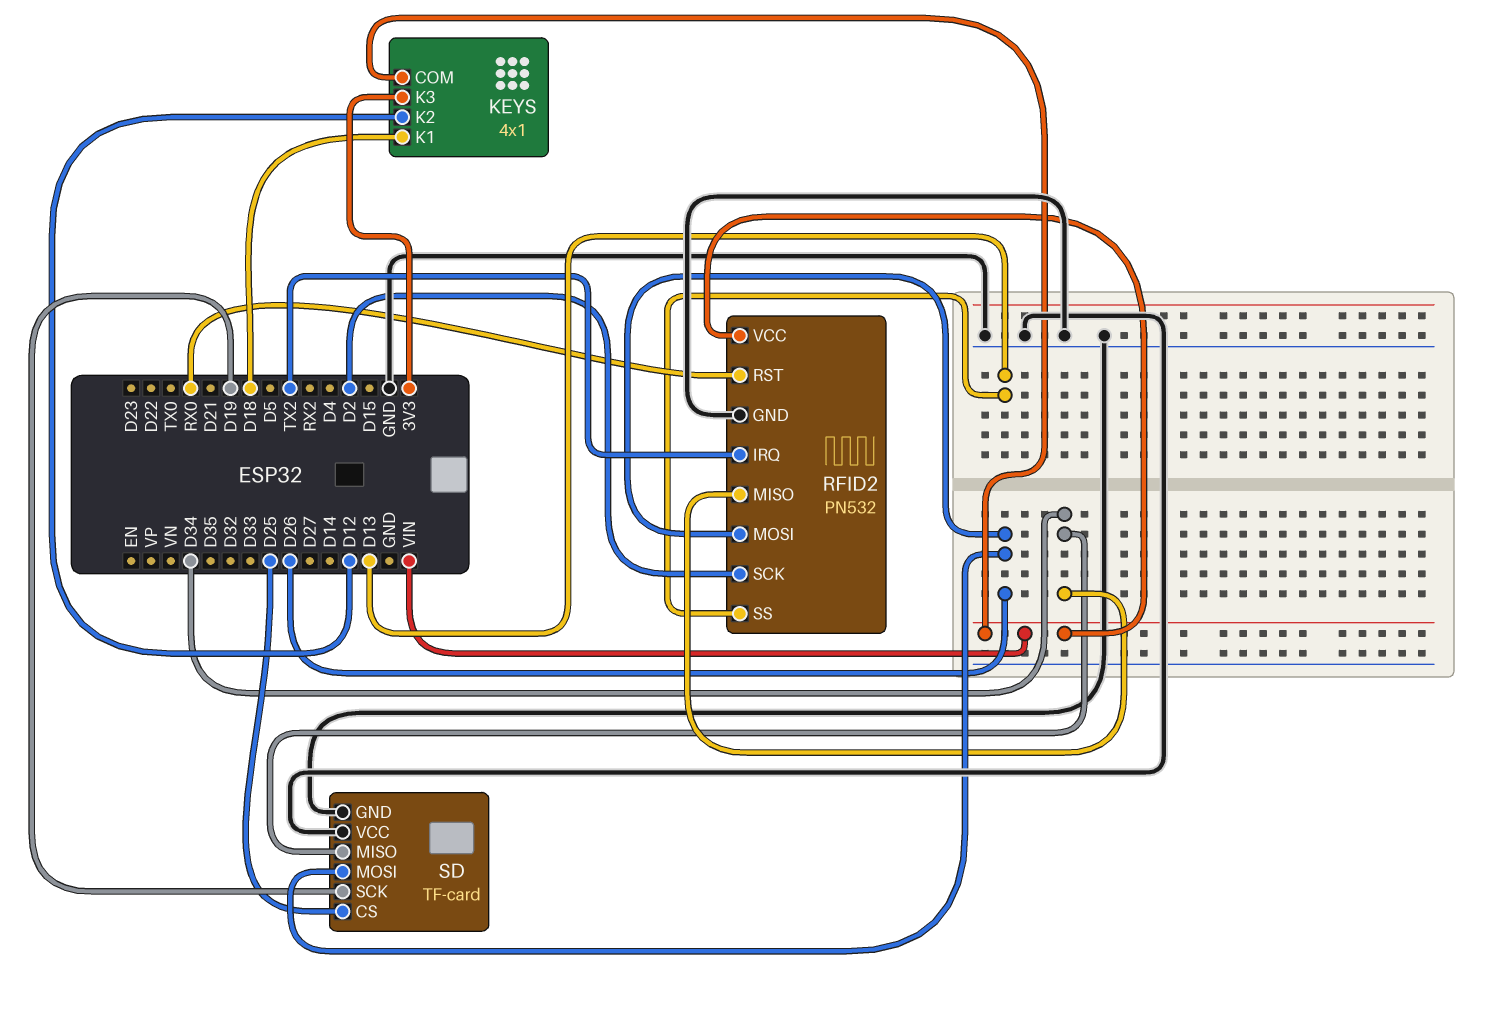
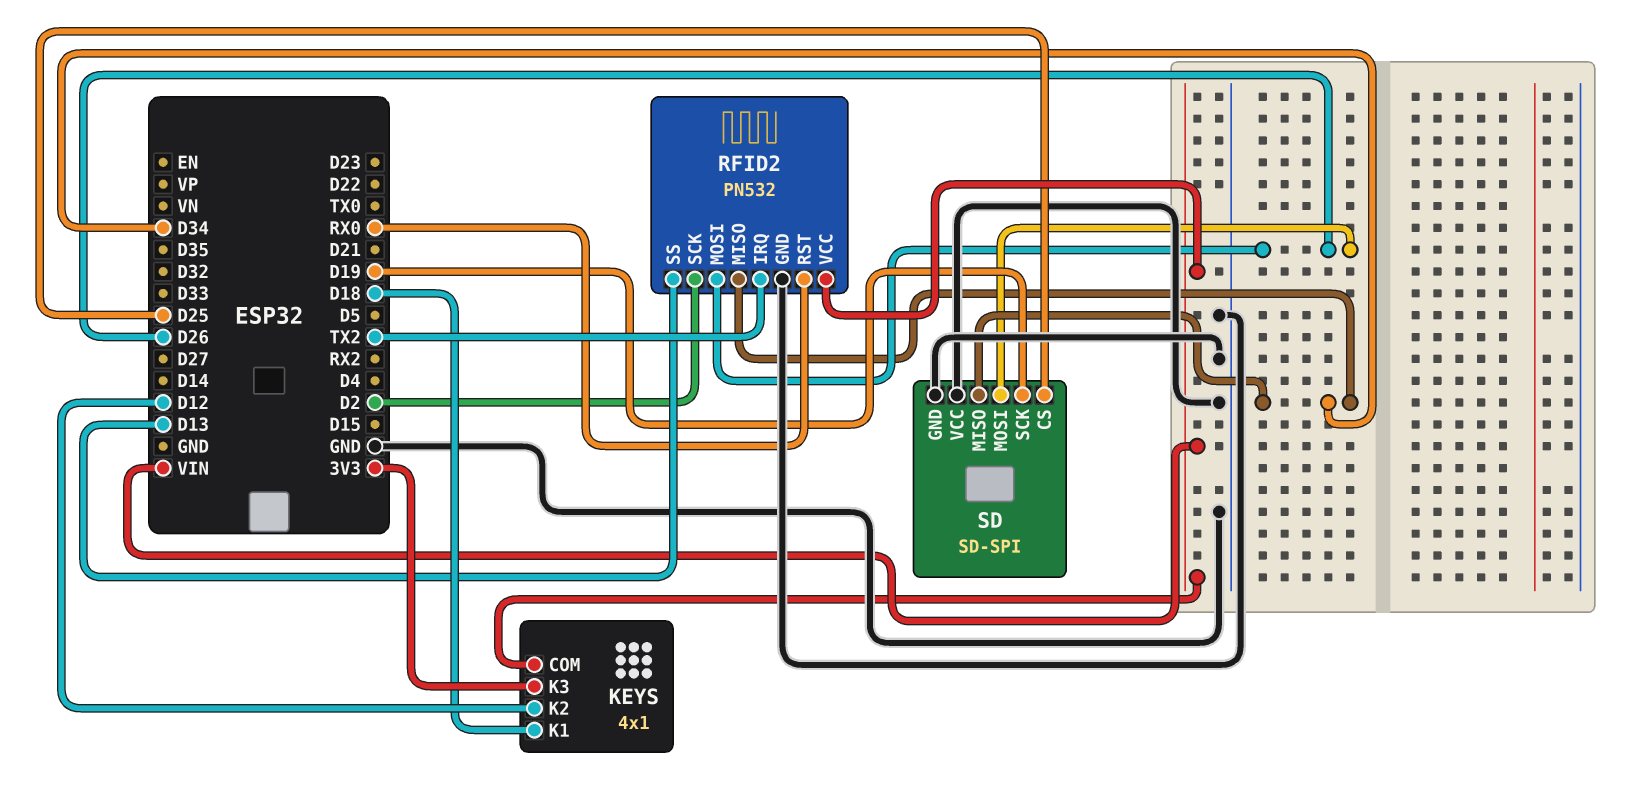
SD: TF-card -> SD-SPI

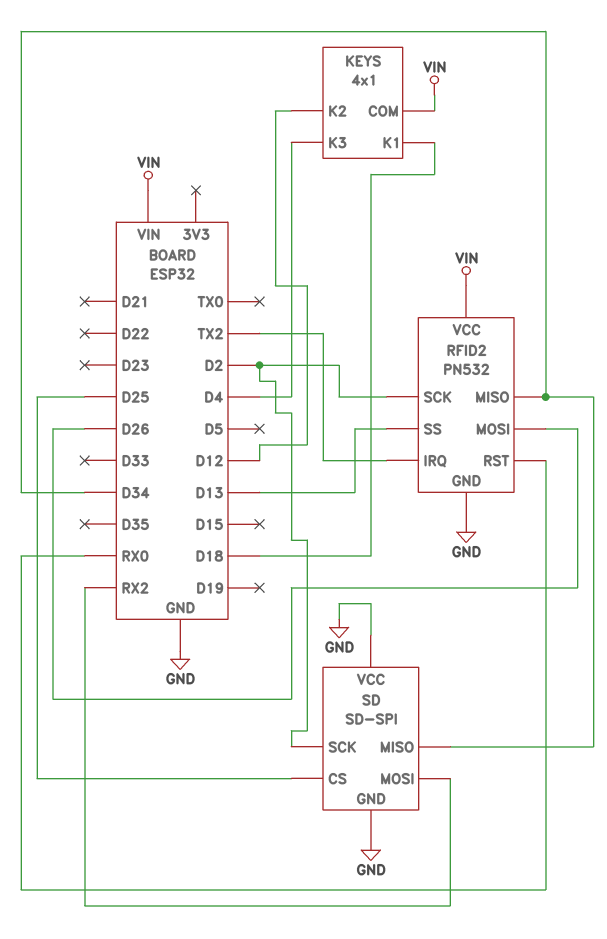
KEYS pin K3: 3V3 -> D4
SD pin MOSI: D26 -> RX2
SD pin SCK: D19 -> D2

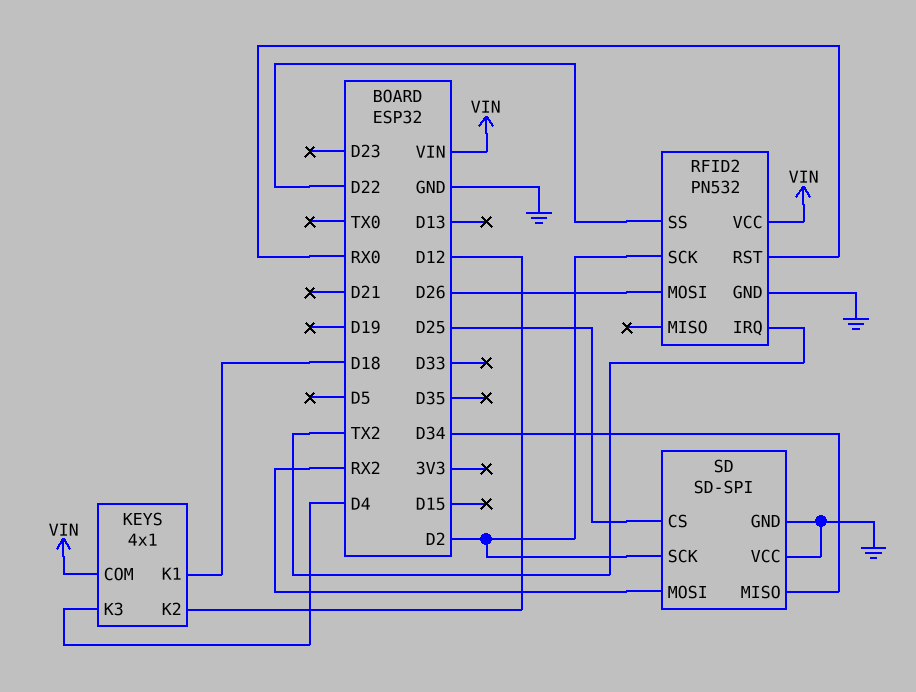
RFID2 pin MISO: D34 -> none
RFID2 pin SS: D13 -> D22

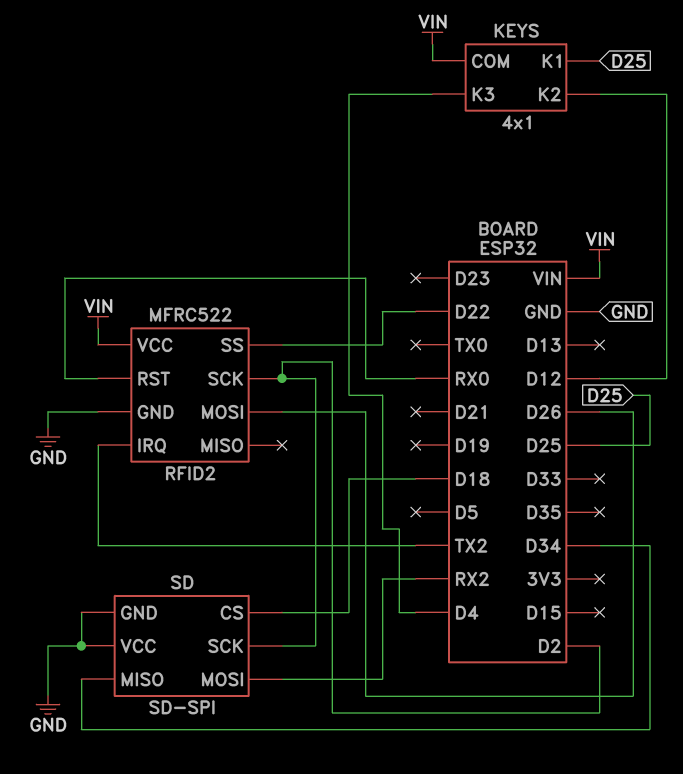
KEYS pin K1: D18 -> D25
RFID2: PN532 -> MFRC522
SD pin CS: D25 -> D18

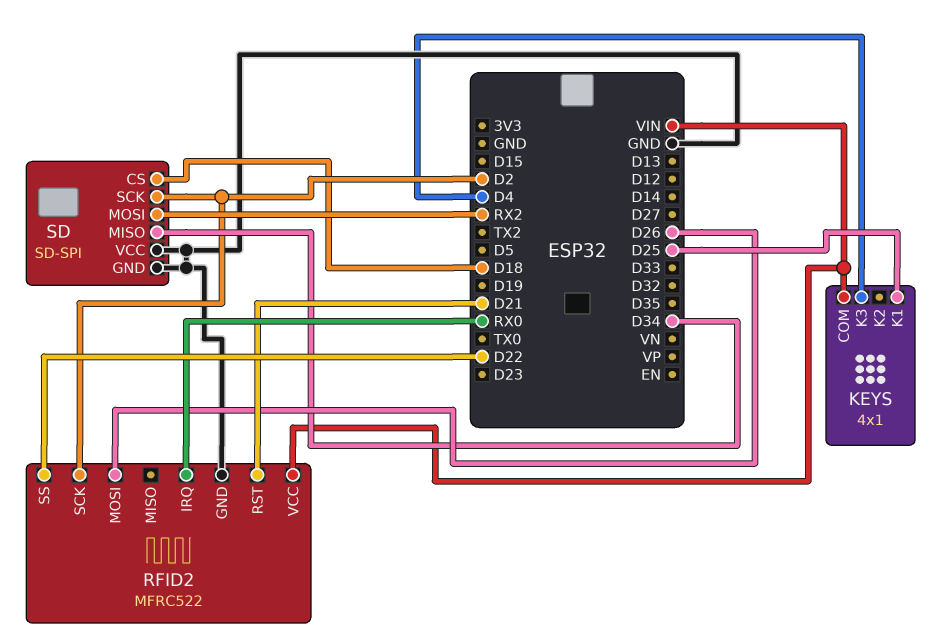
KEYS pin K2: D12 -> none
RFID2 pin IRQ: TX2 -> RX0
RFID2 pin RST: RX0 -> D21

